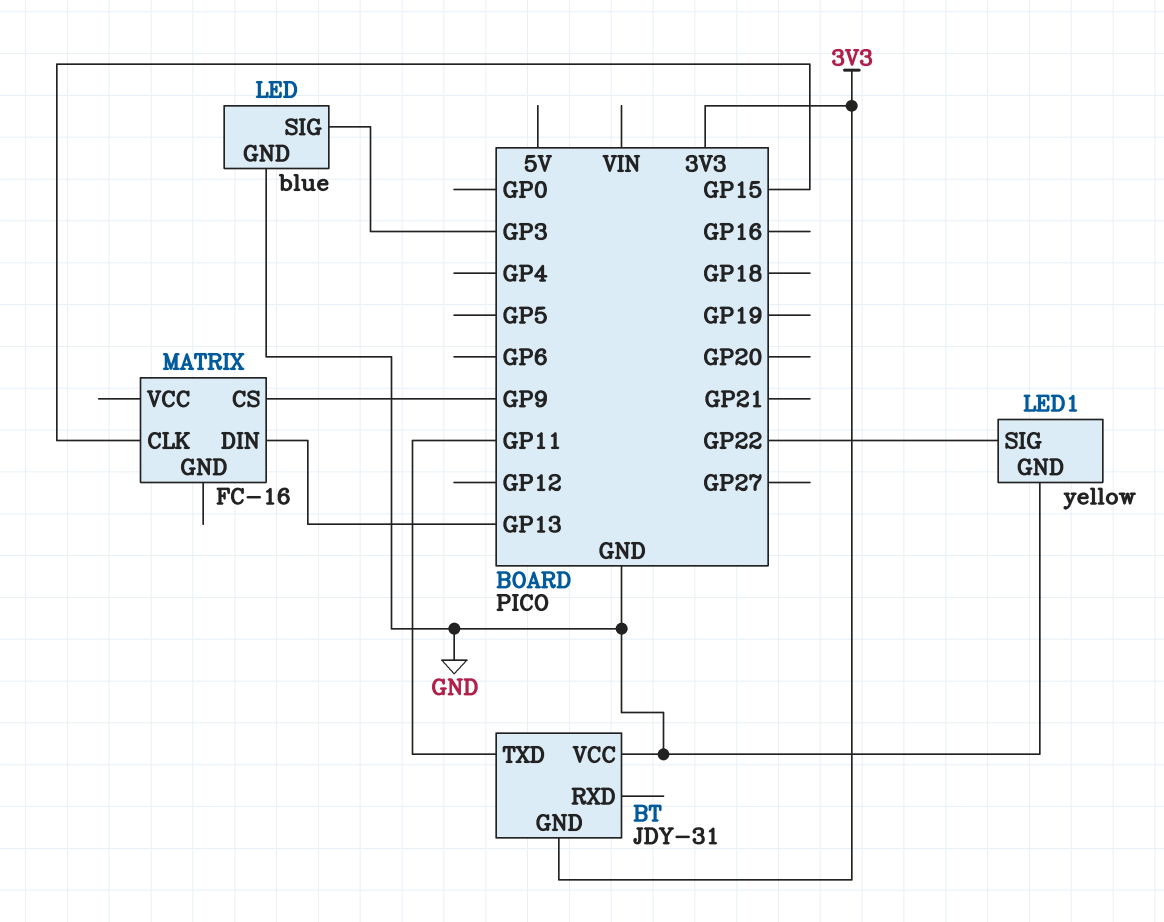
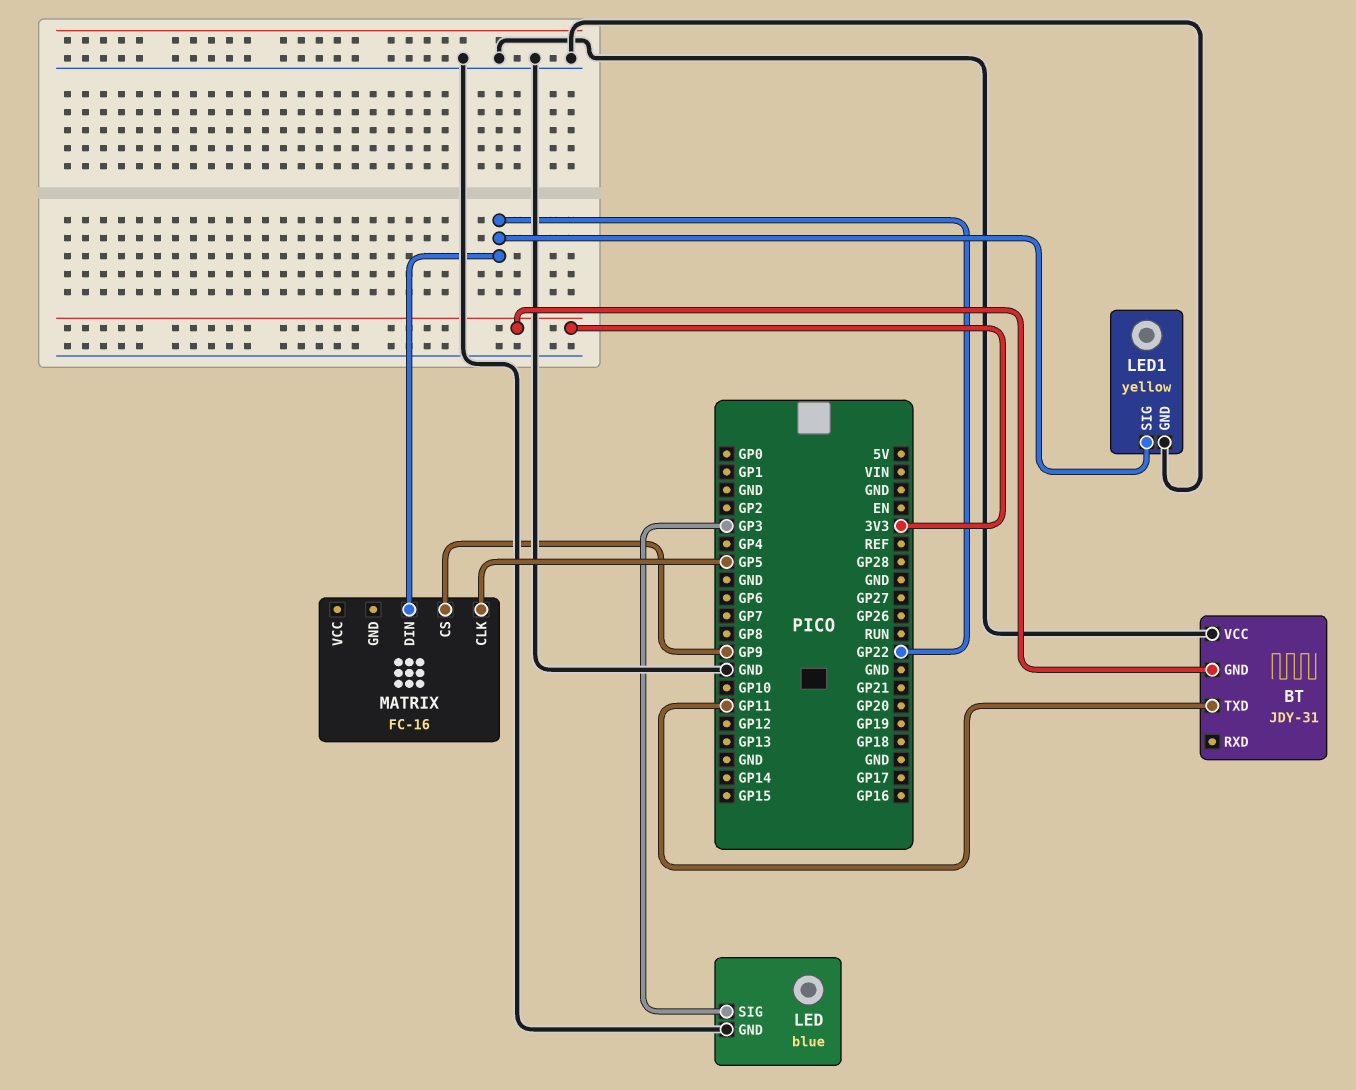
MATRIX pin CLK: GP15 -> GP5
MATRIX pin DIN: GP13 -> GP22

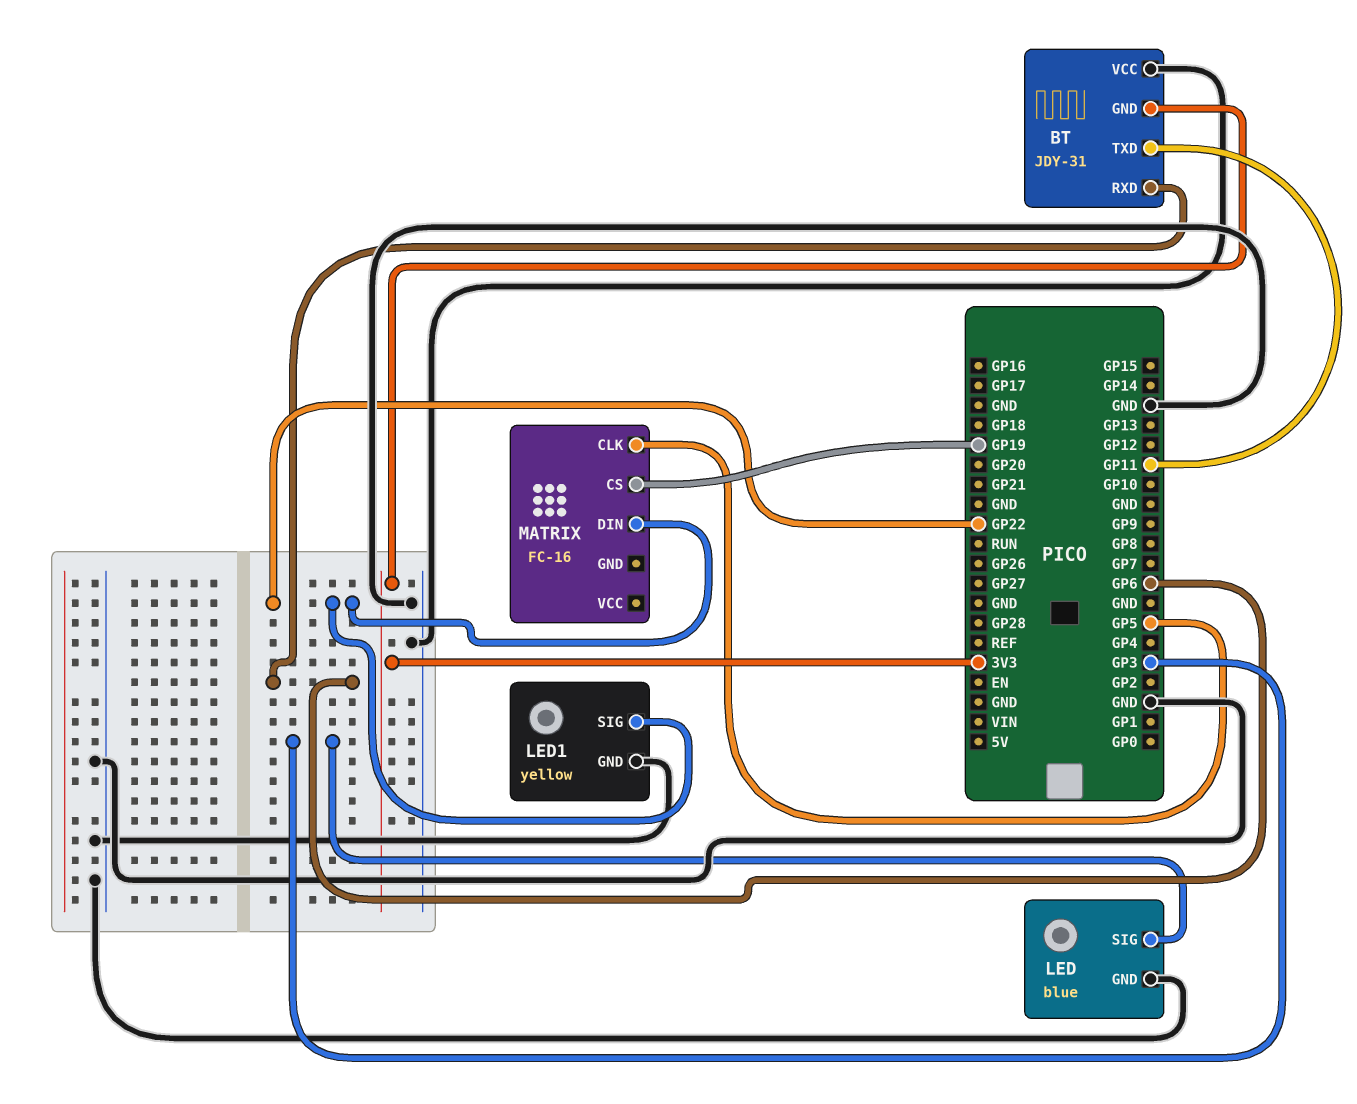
BT pin RXD: none -> GP6
MATRIX pin CS: GP9 -> GP19

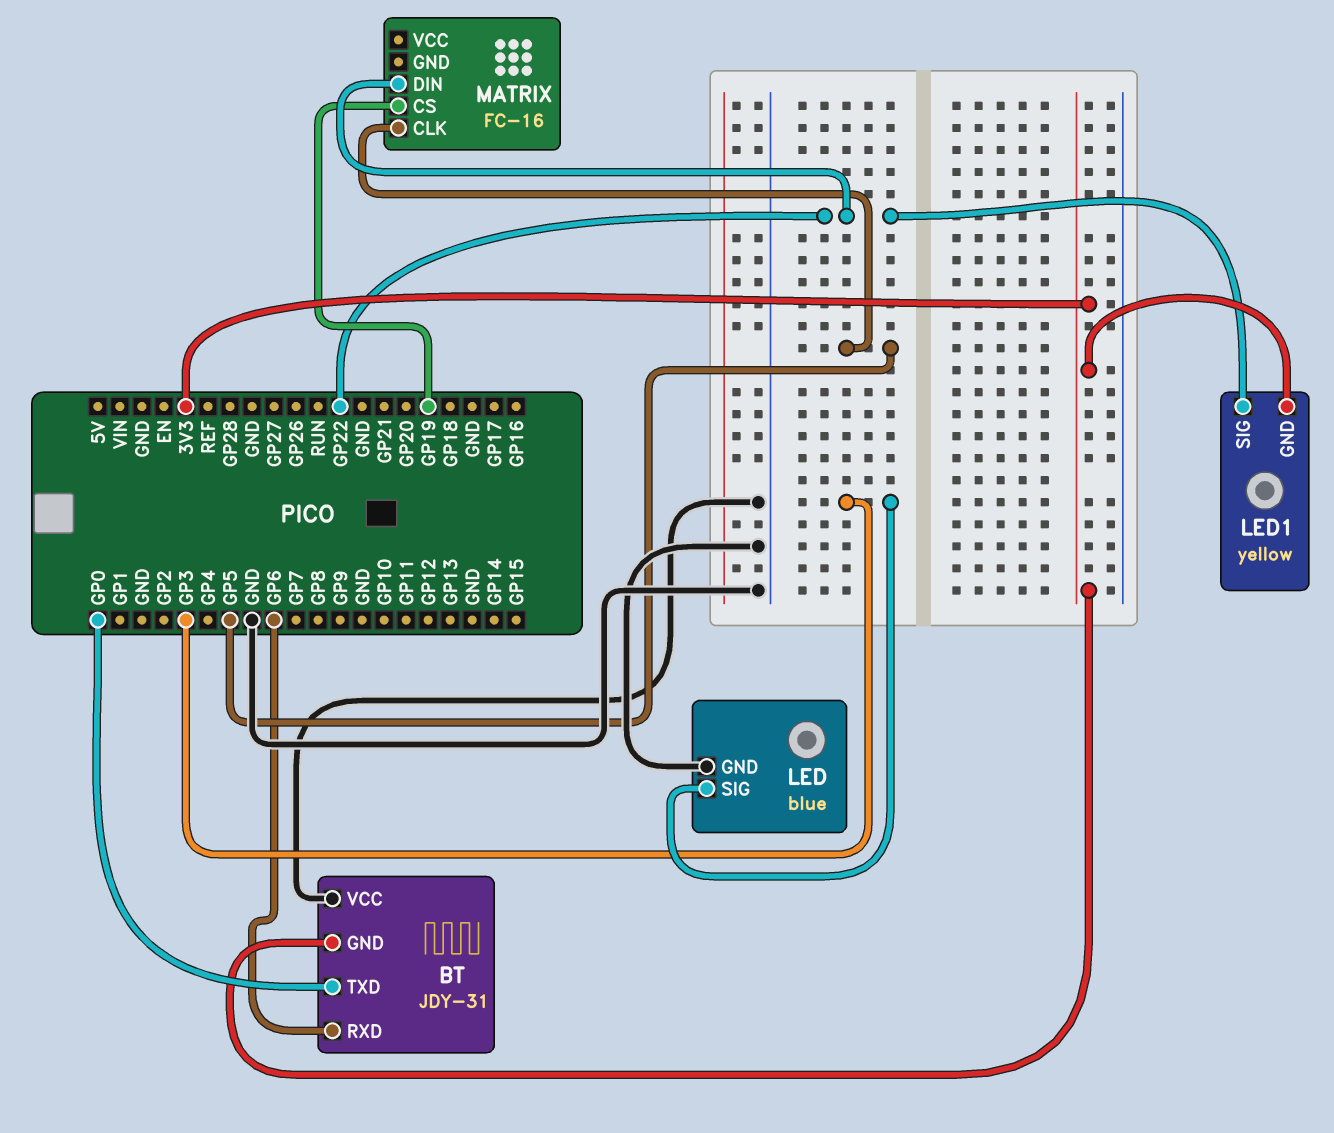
BT pin TXD: GP11 -> GP0
LED1 pin GND: GND -> 3V3

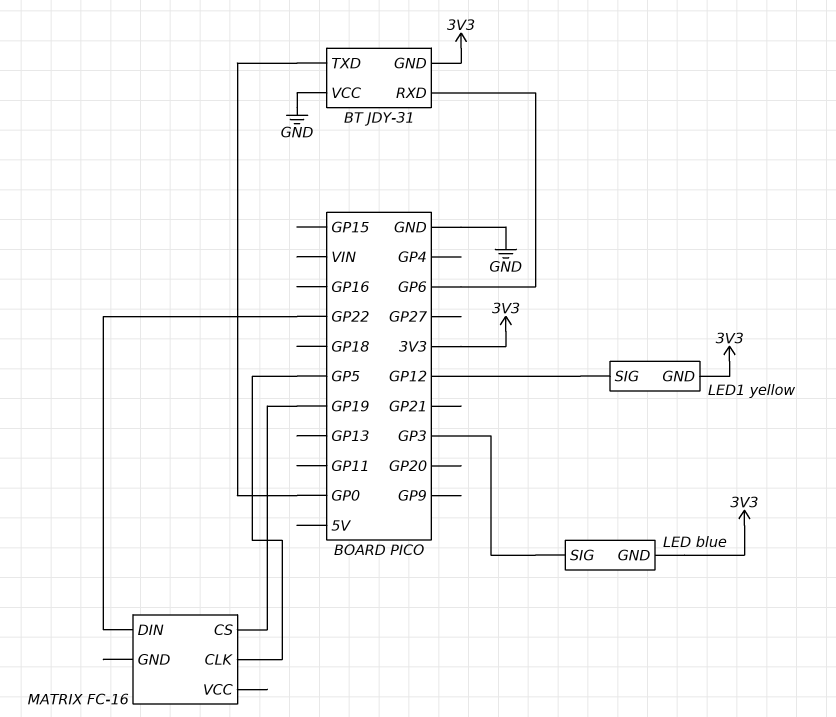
LED pin GND: GND -> 3V3
LED1 pin SIG: GP22 -> GP12

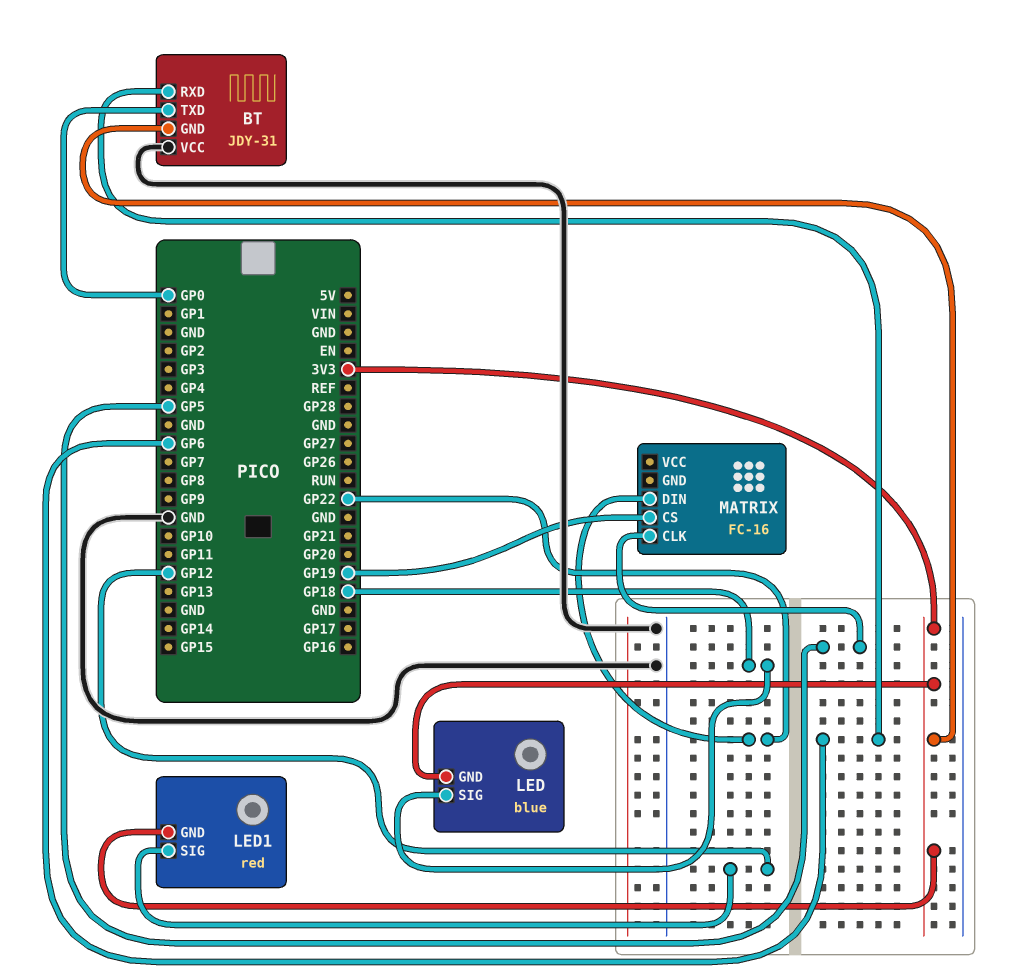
LED pin SIG: GP3 -> GP18
LED1: yellow -> red

